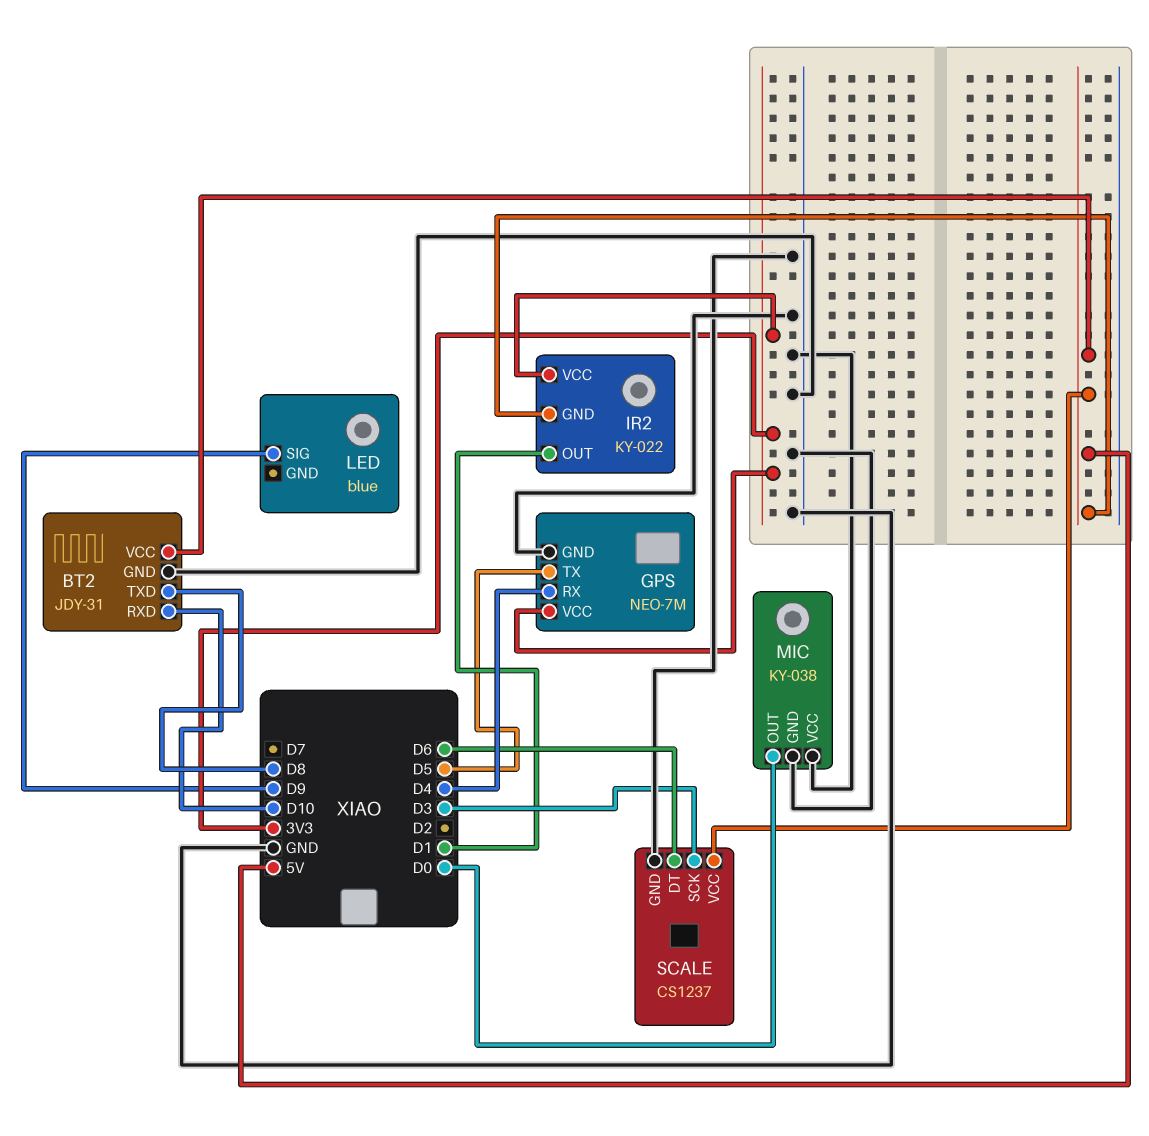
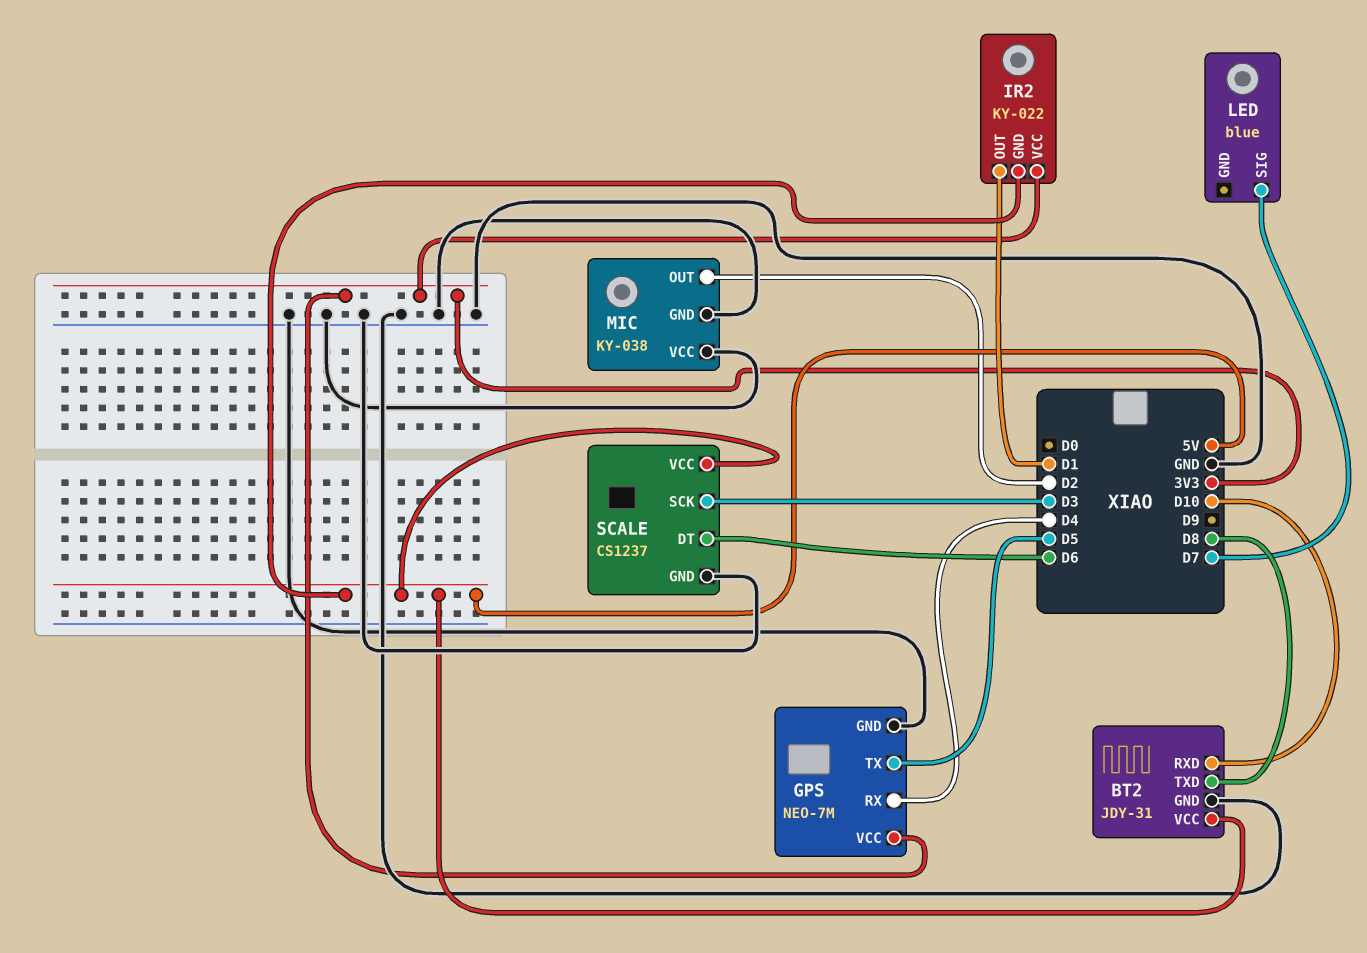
LED pin SIG: D9 -> D7
MIC pin OUT: D0 -> D2

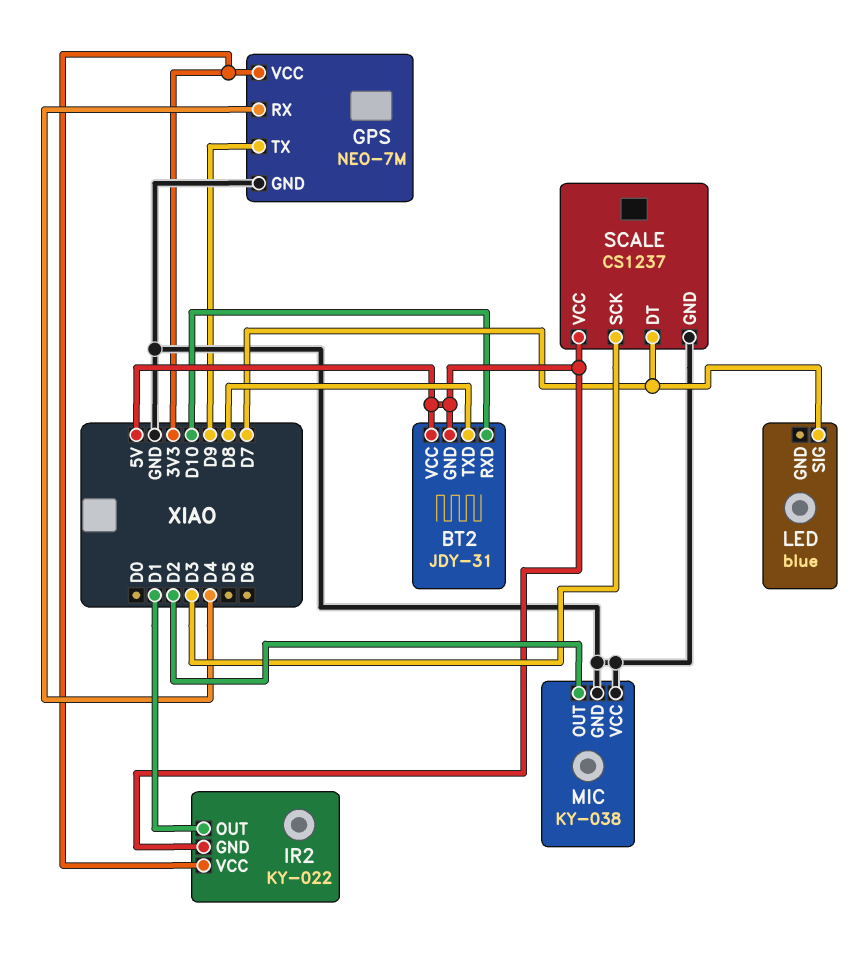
BT2 pin GND: GND -> 5V
GPS pin TX: D5 -> D9
SCALE pin DT: D6 -> D7

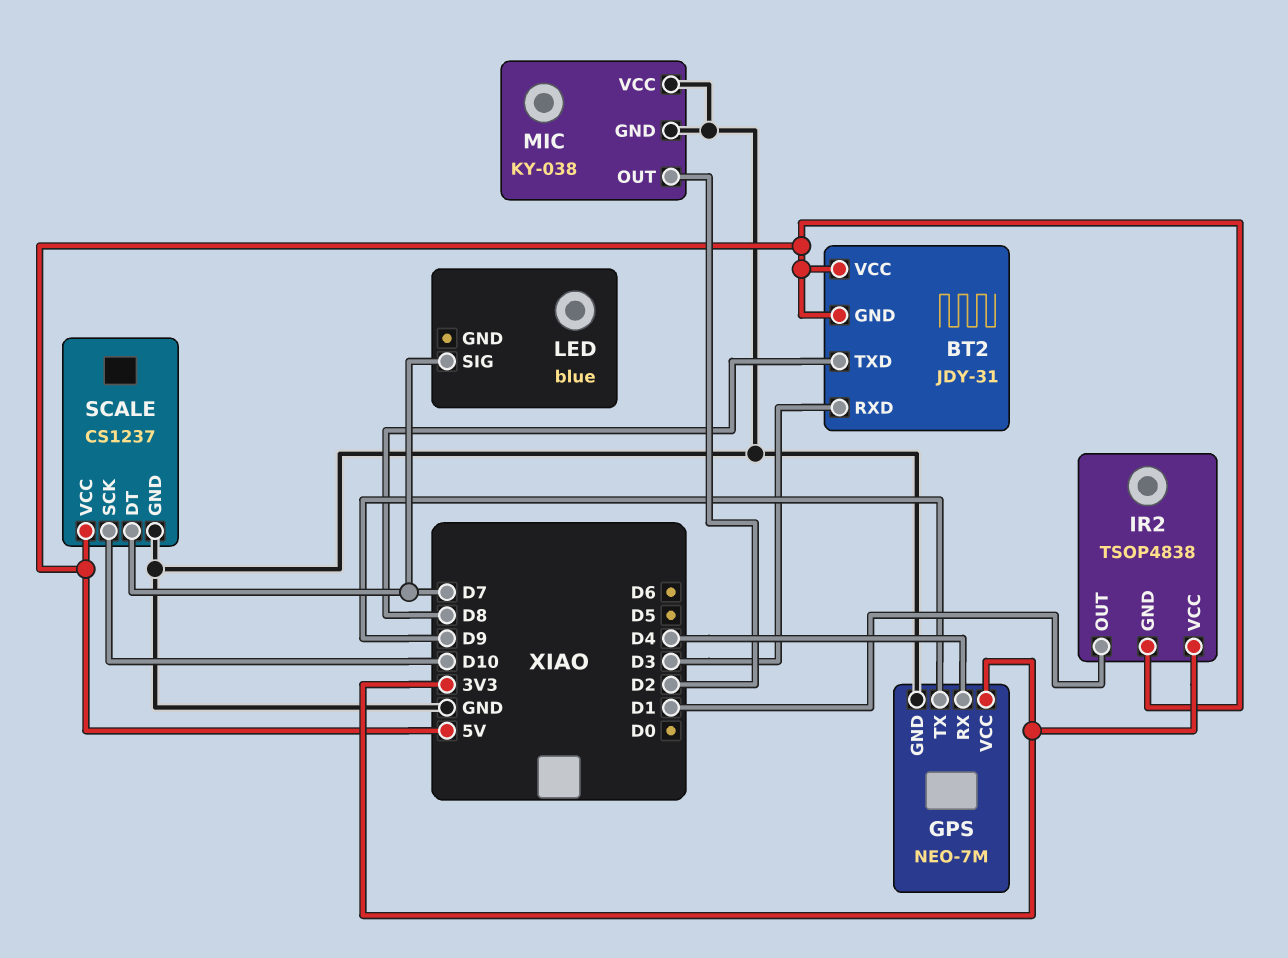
BT2 pin RXD: D10 -> D3
IR2: KY-022 -> TSOP4838
SCALE pin SCK: D3 -> D10

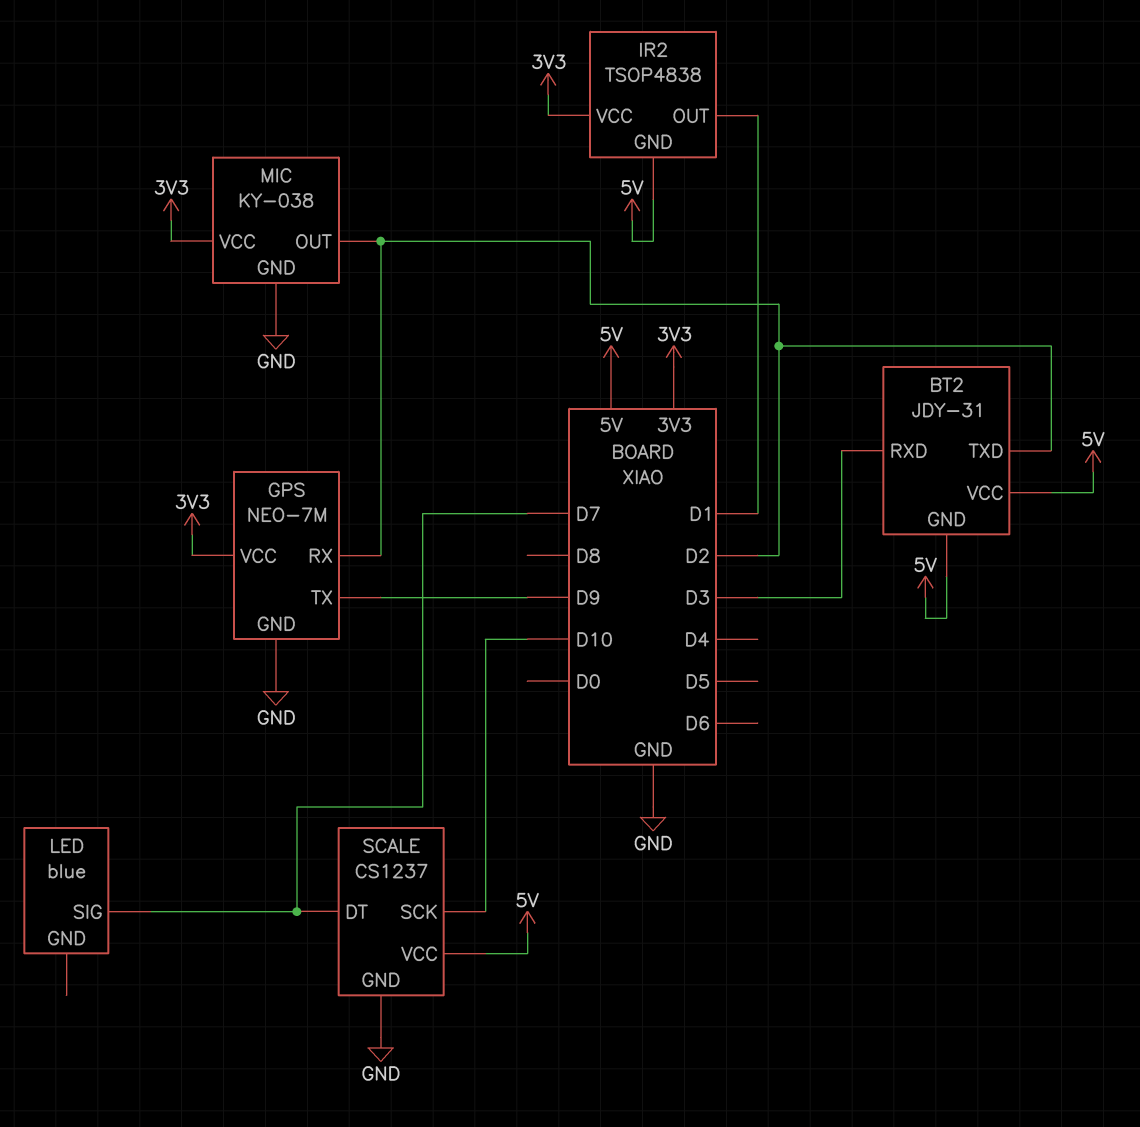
BT2 pin TXD: D8 -> D2
GPS pin RX: D4 -> D2
MIC pin VCC: GND -> 3V3

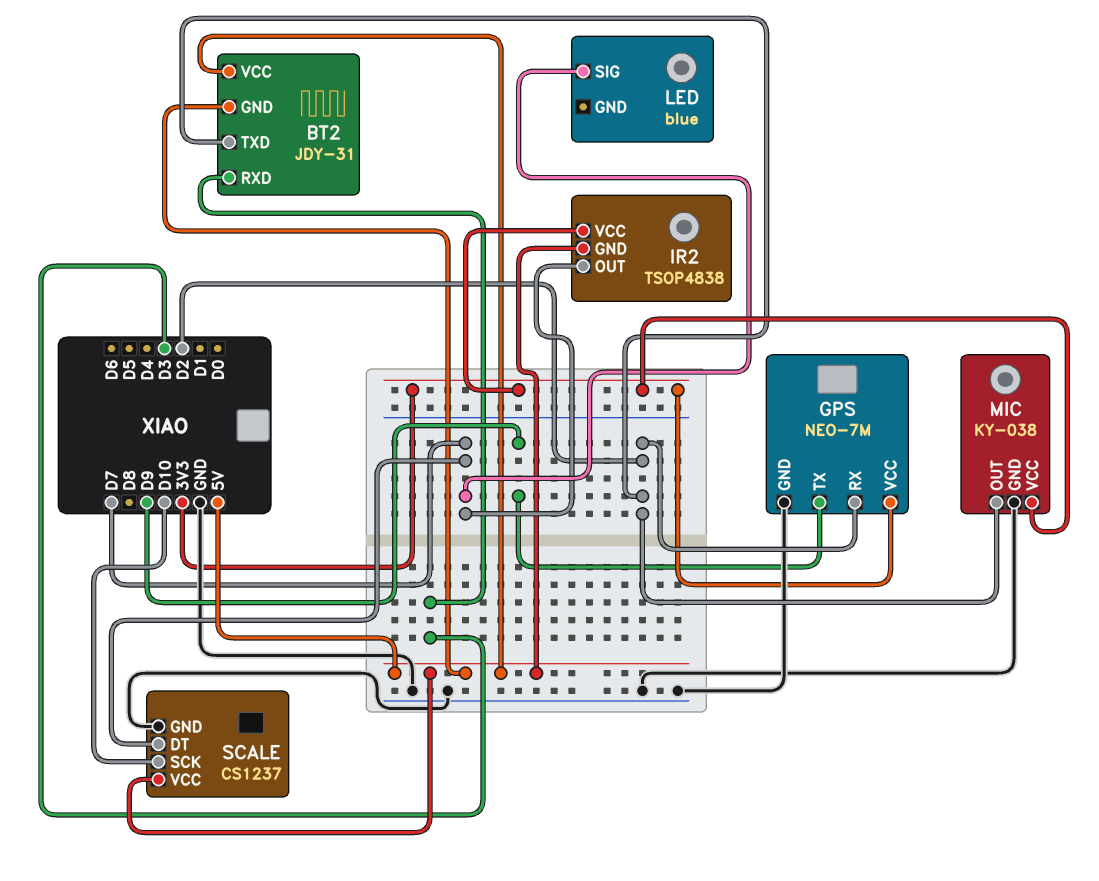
IR2 pin OUT: D1 -> D7

